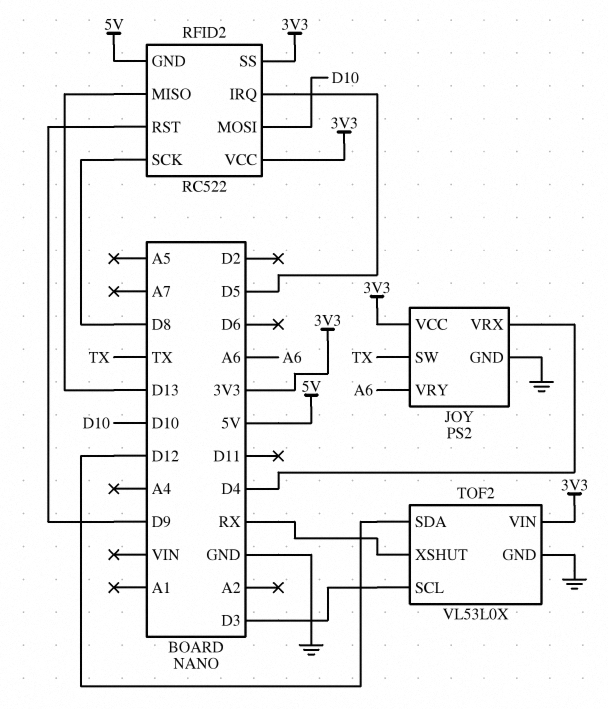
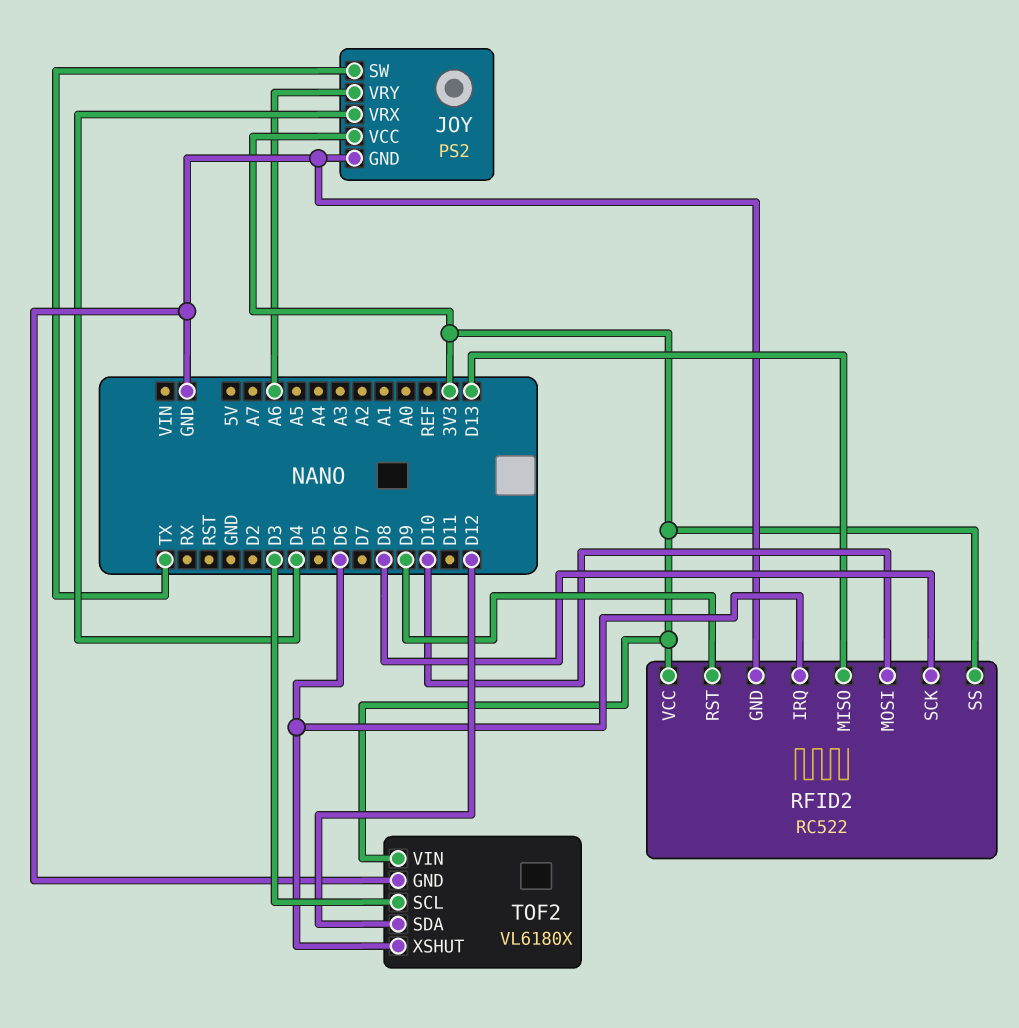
RFID2 pin GND: 5V -> GND
RFID2 pin IRQ: D5 -> D6
TOF2: VL53L0X -> VL6180X
TOF2 pin XSHUT: RX -> D6

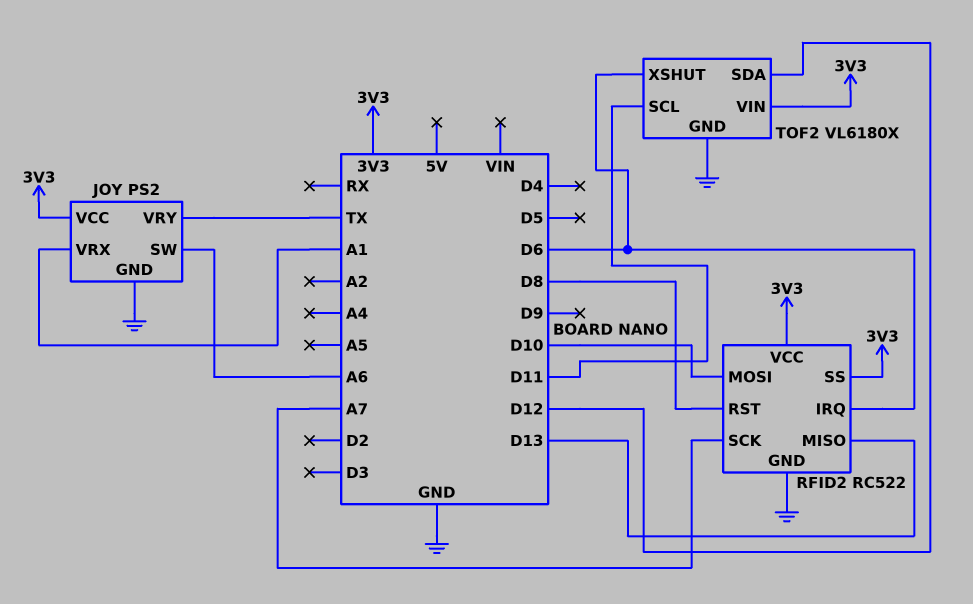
JOY pin SW: TX -> A6
JOY pin VRX: D4 -> A1
JOY pin VRY: A6 -> TX
RFID2 pin RST: D9 -> D8
RFID2 pin SCK: D8 -> A7
TOF2 pin SCL: D3 -> D11

